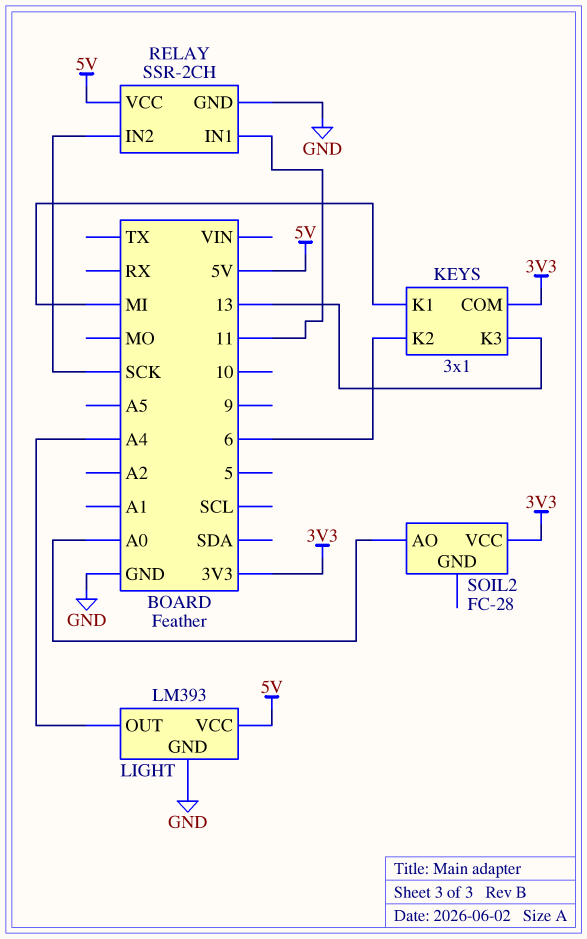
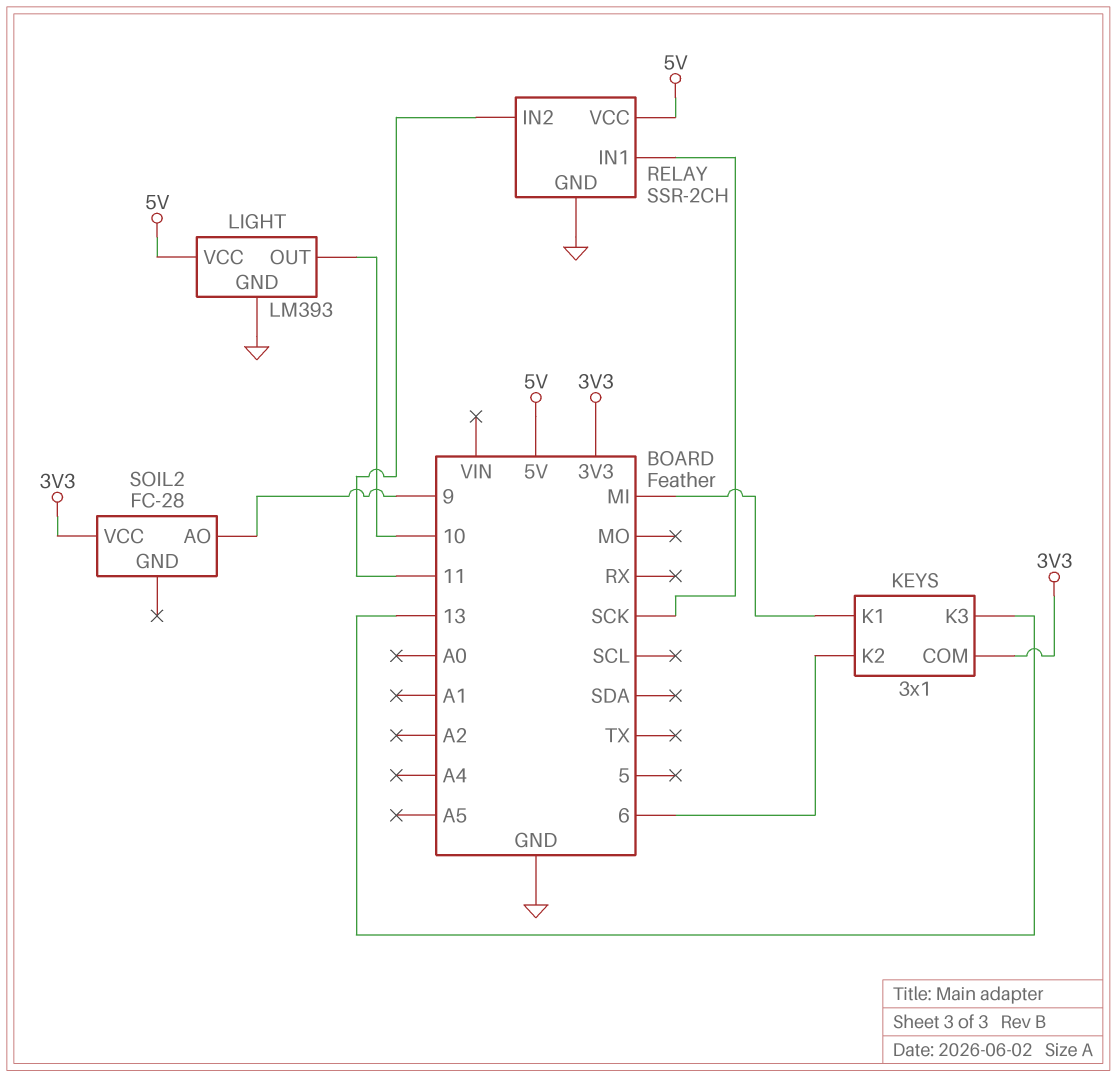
LIGHT pin OUT: A4 -> 10
RELAY pin IN1: 11 -> SCK
RELAY pin IN2: SCK -> 11
SOIL2 pin AO: A0 -> 9

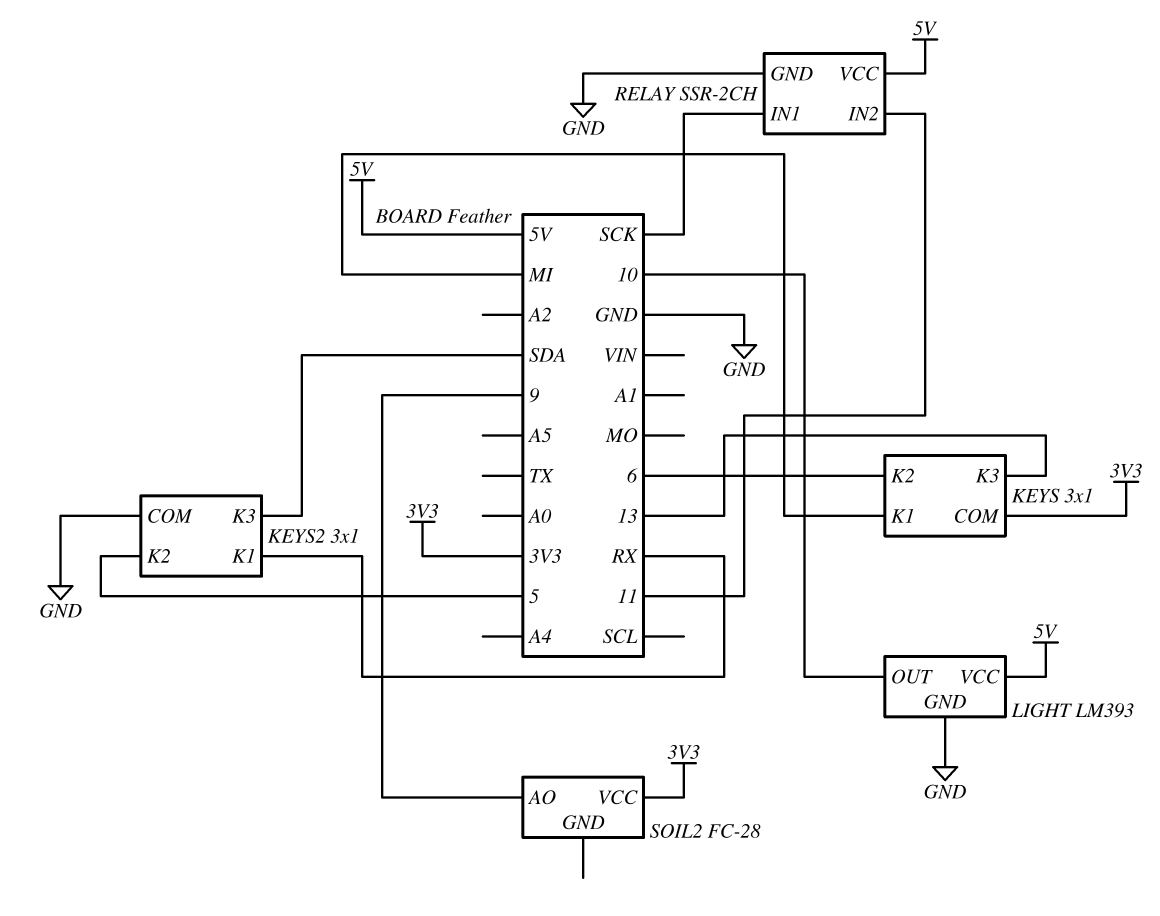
KEYS2: none -> 3x1
KEYS2 pin COM: none -> GND
KEYS2 pin K1: none -> RX
KEYS2 pin K2: none -> 5
KEYS2 pin K3: none -> SDA

